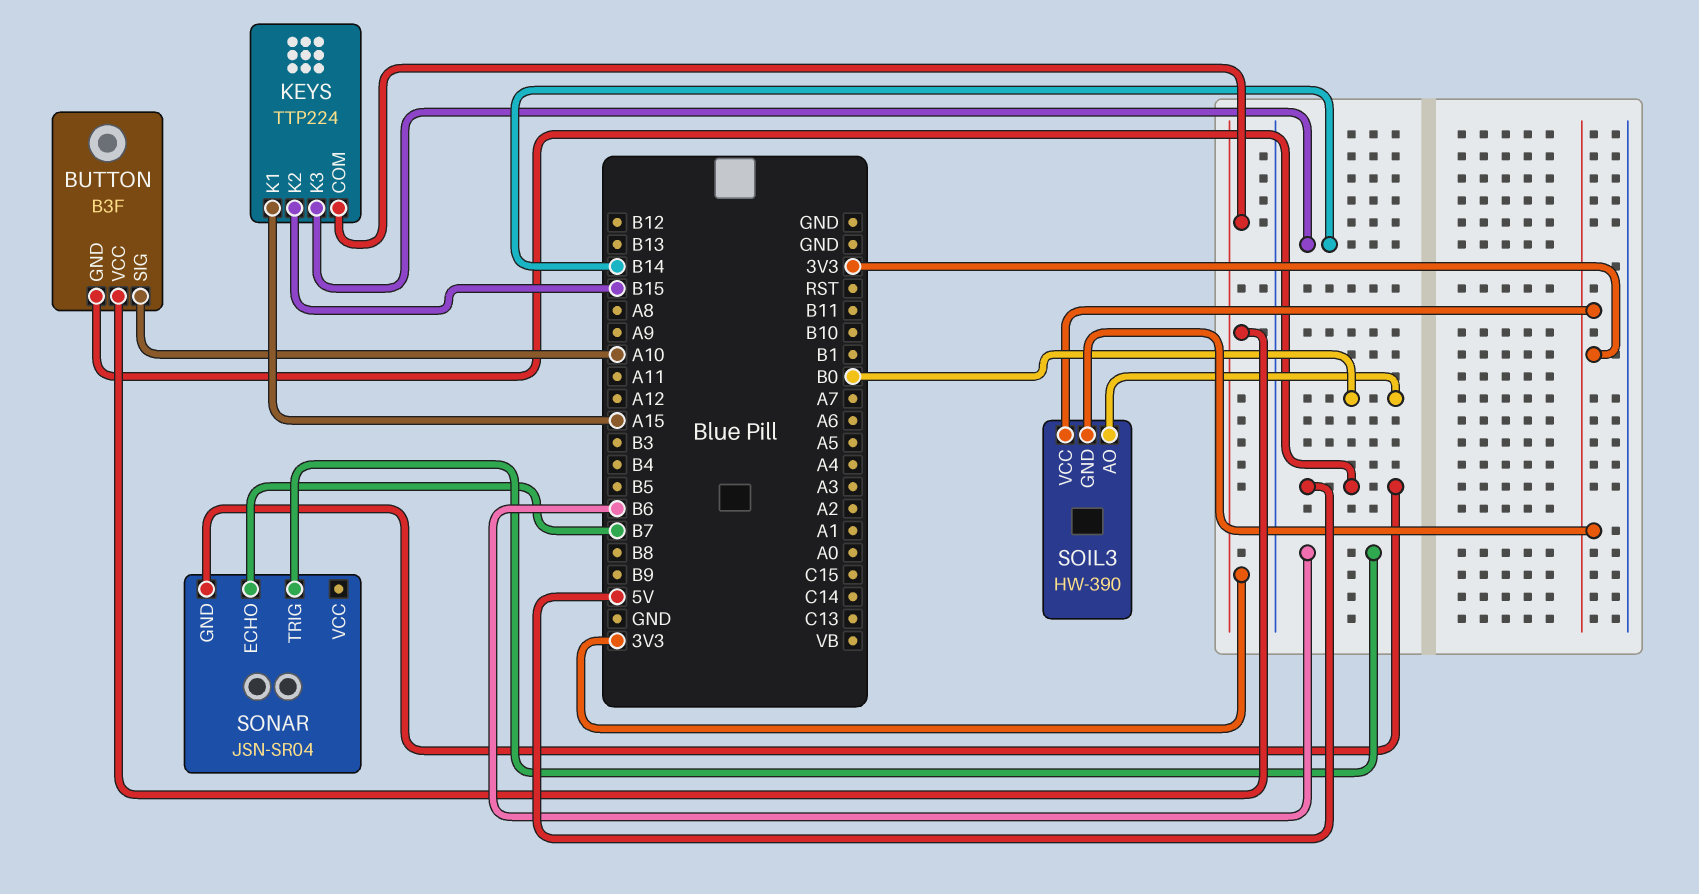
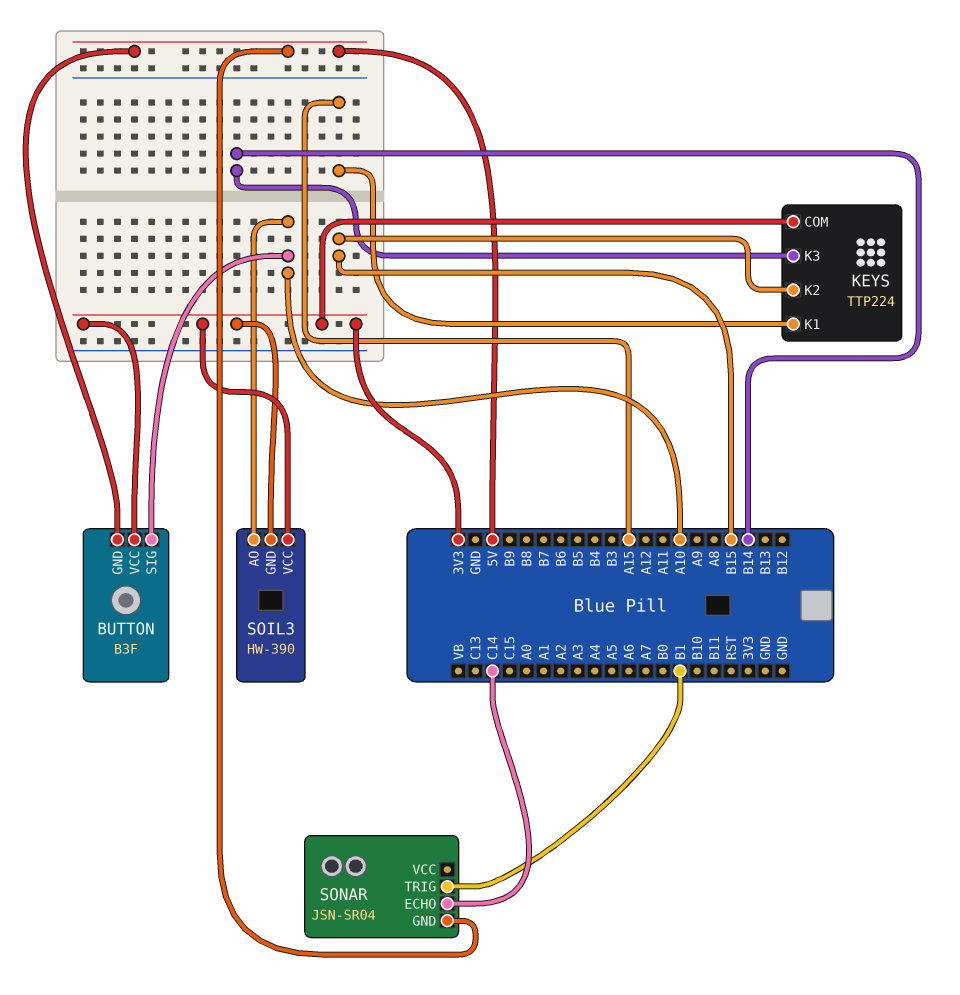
SOIL3 pin AO: B0 -> A10
SONAR pin ECHO: B7 -> C14
SONAR pin TRIG: B6 -> B1

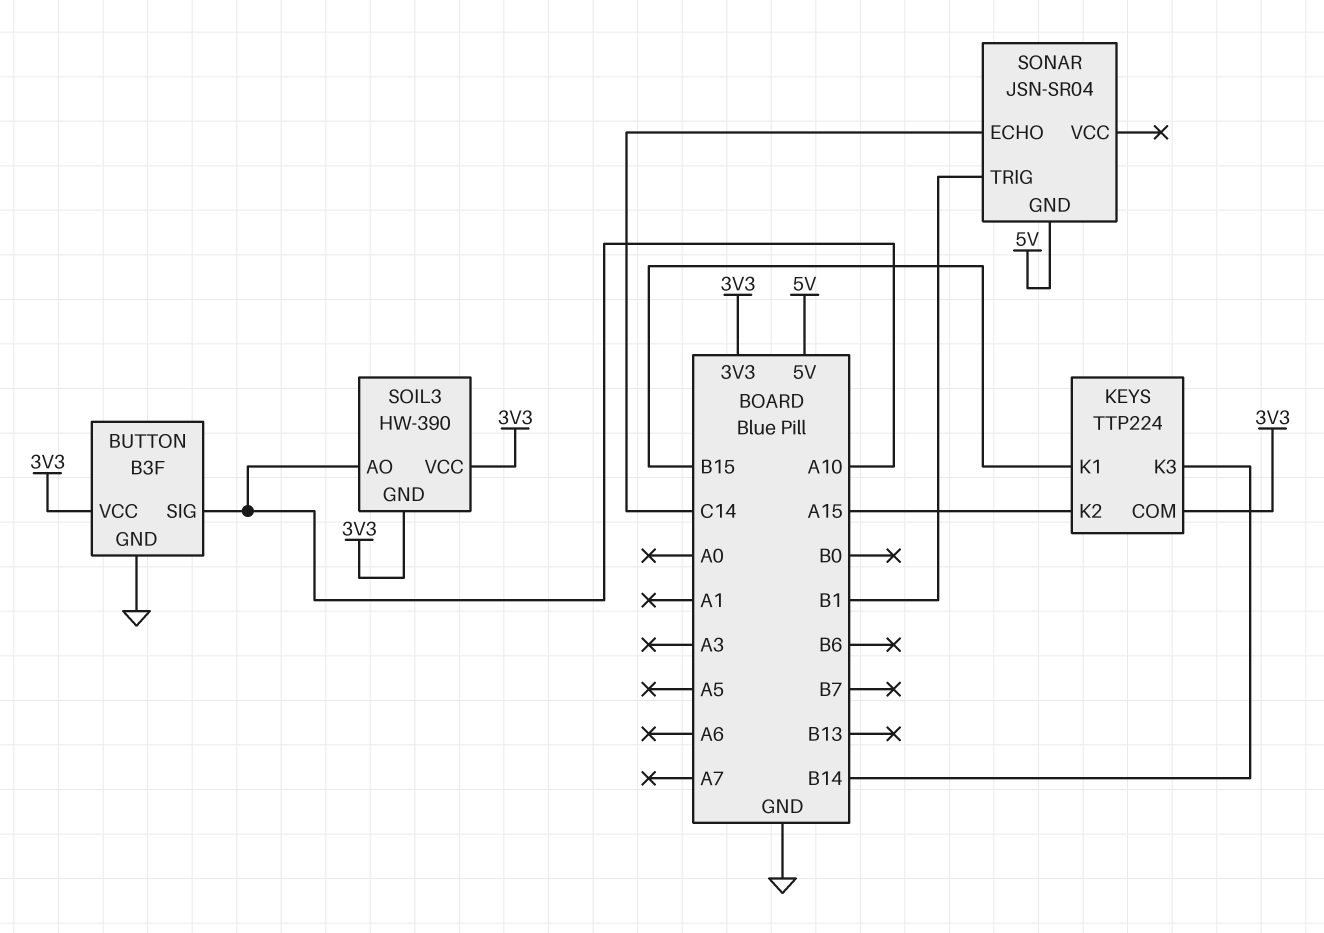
BUTTON pin GND: 5V -> GND
KEYS pin K1: A15 -> B15
KEYS pin K2: B15 -> A15

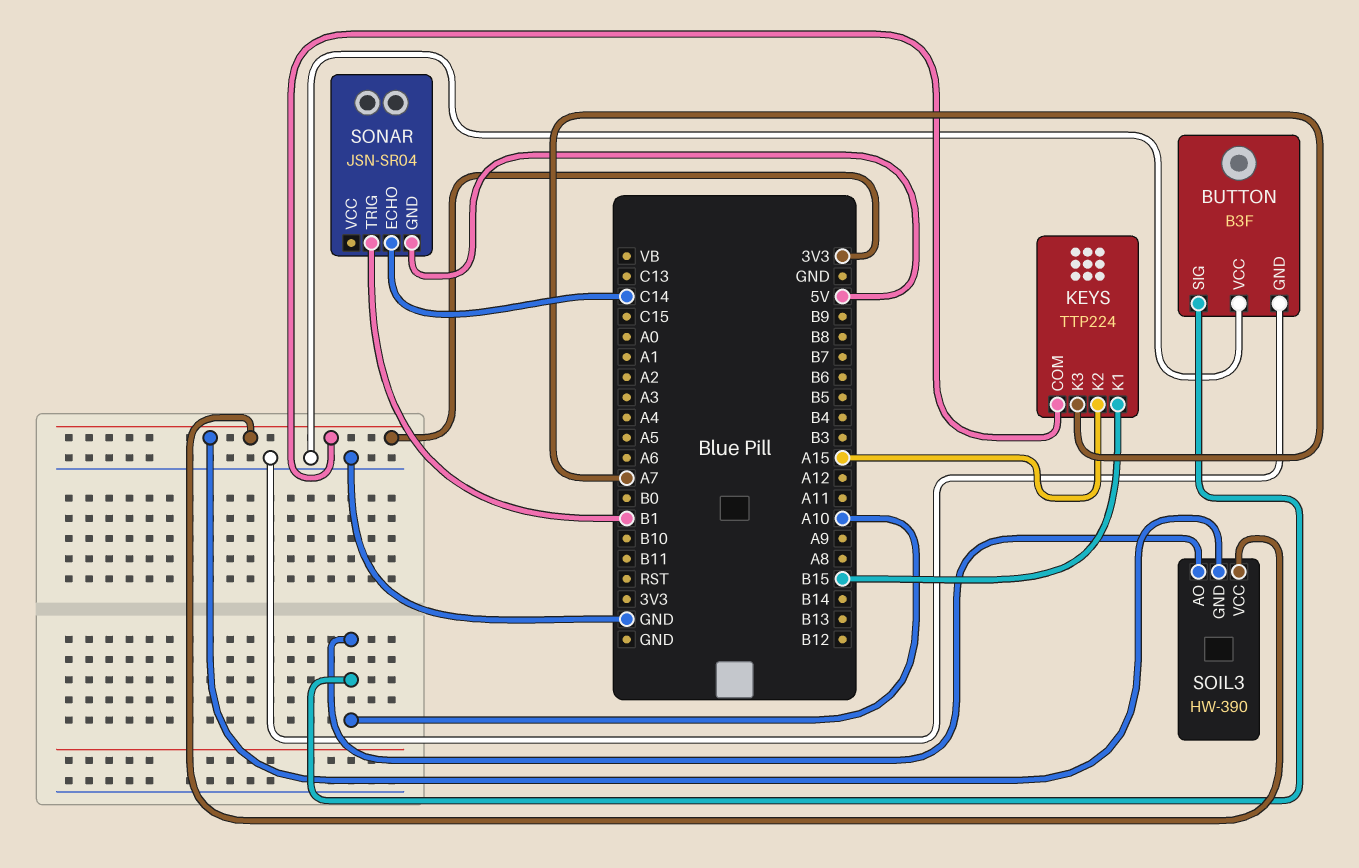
BUTTON pin VCC: 3V3 -> GND
KEYS pin K3: B14 -> A7

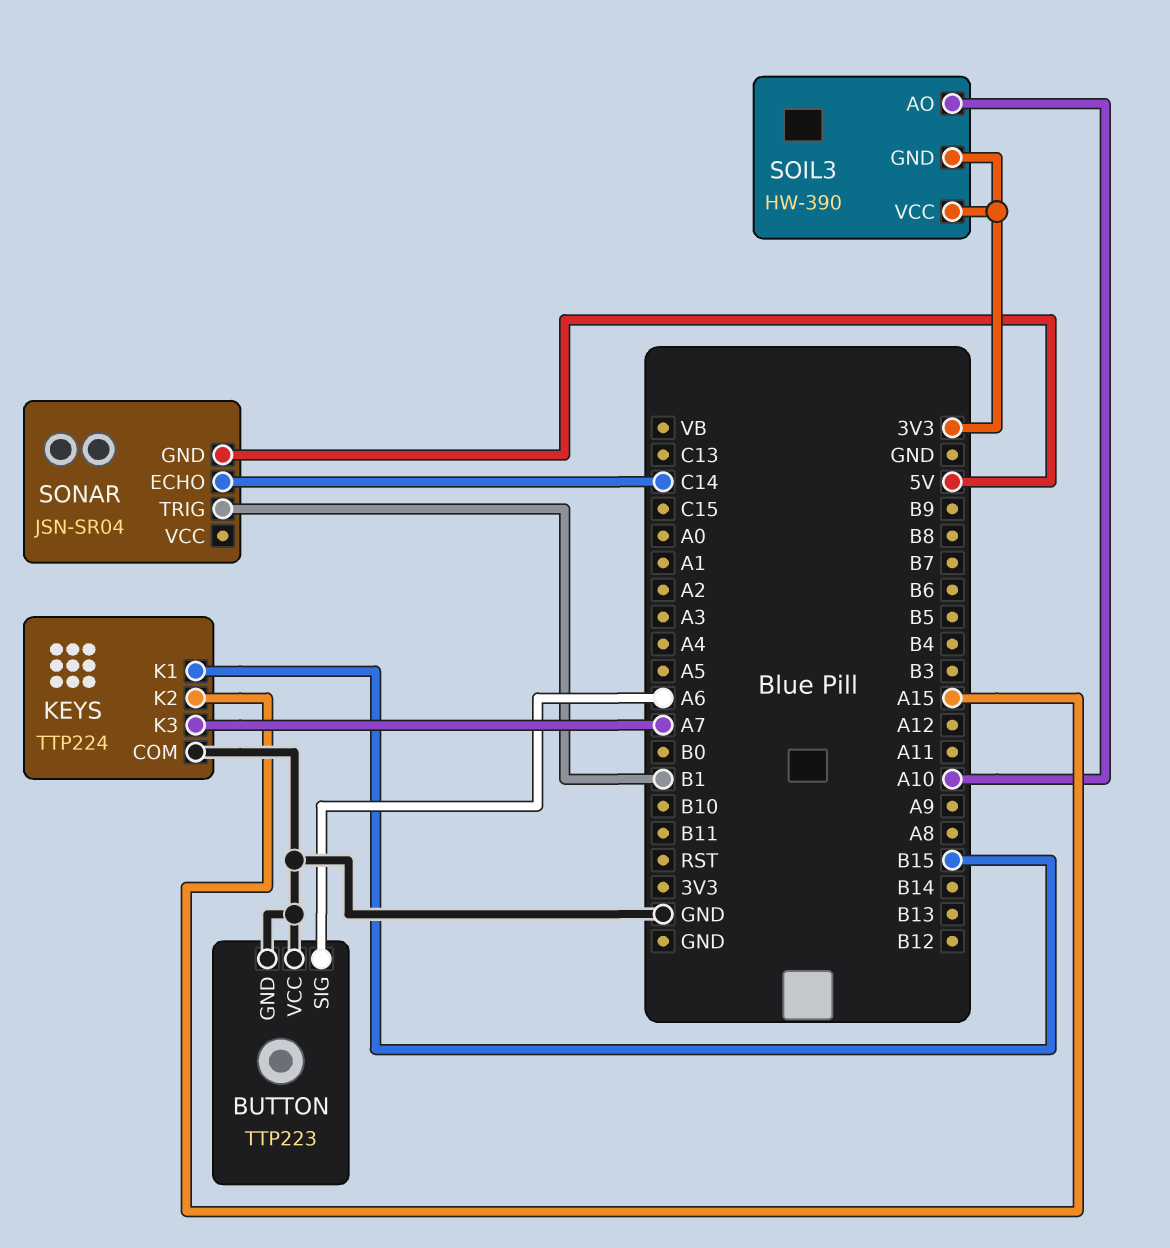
BUTTON: B3F -> TTP223
BUTTON pin SIG: A10 -> A6
KEYS pin COM: 3V3 -> GND

